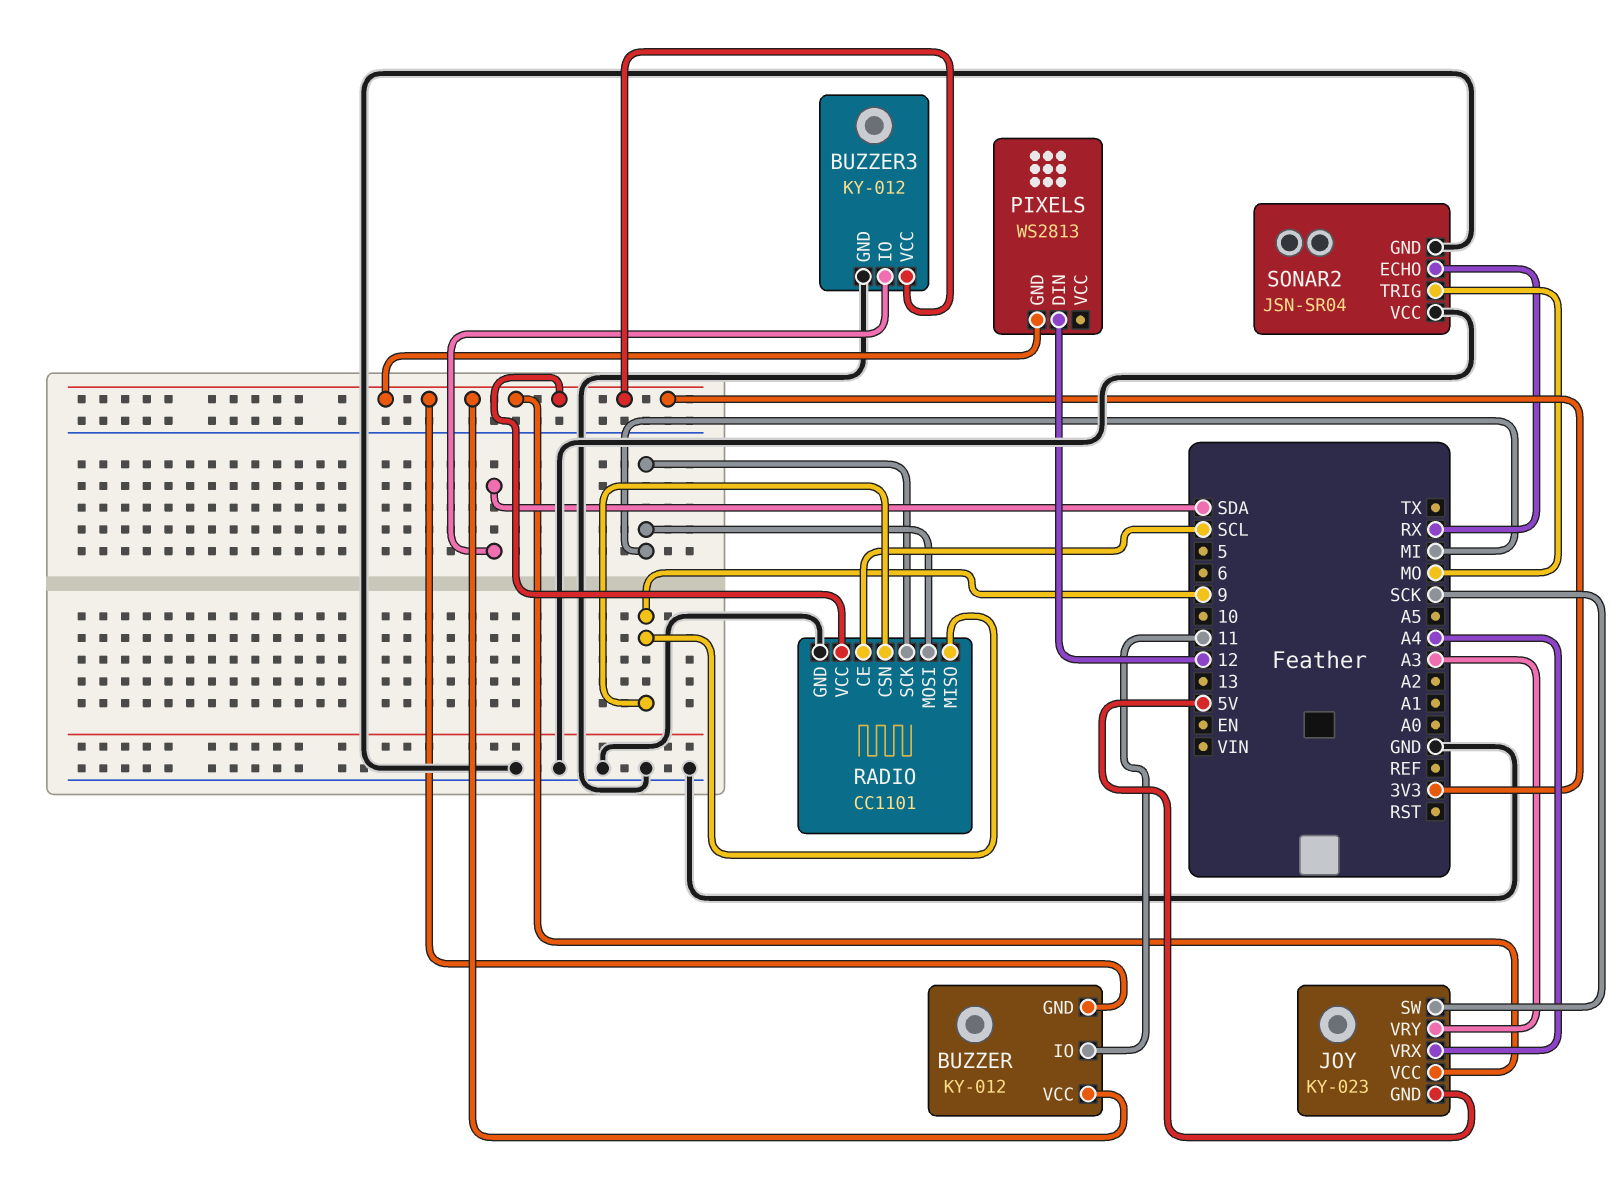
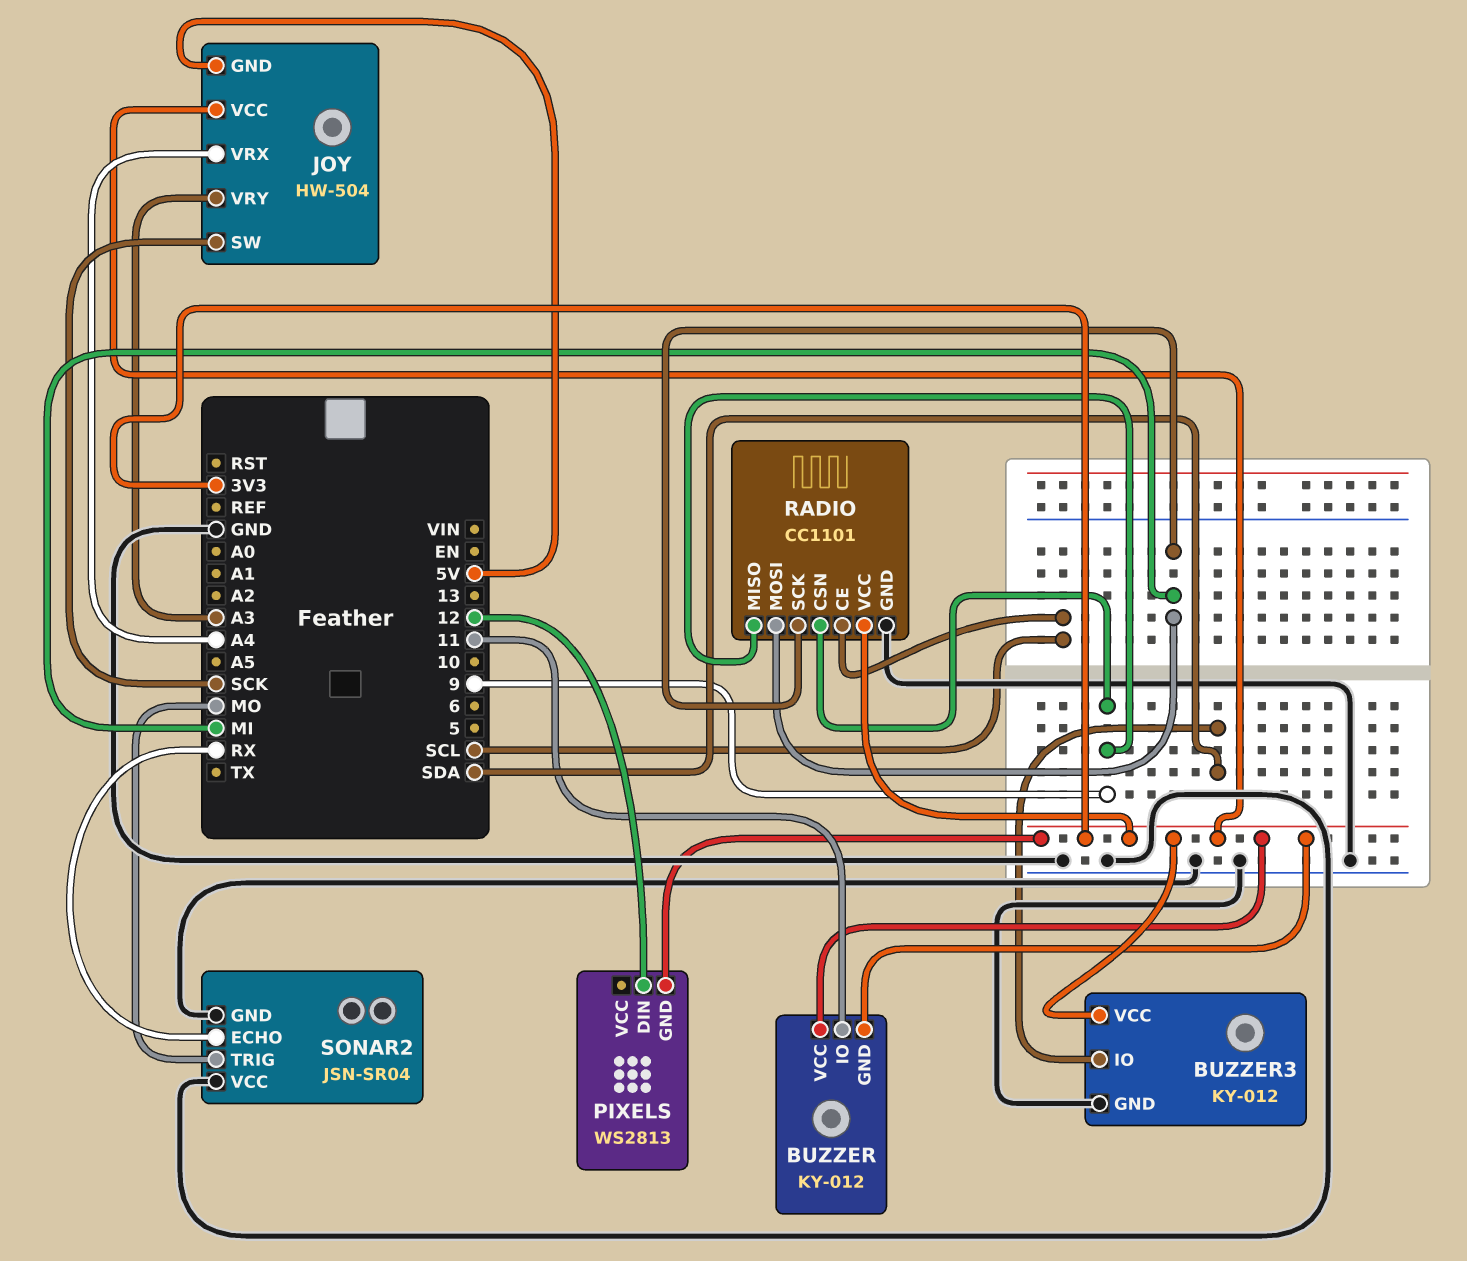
JOY: KY-023 -> HW-504

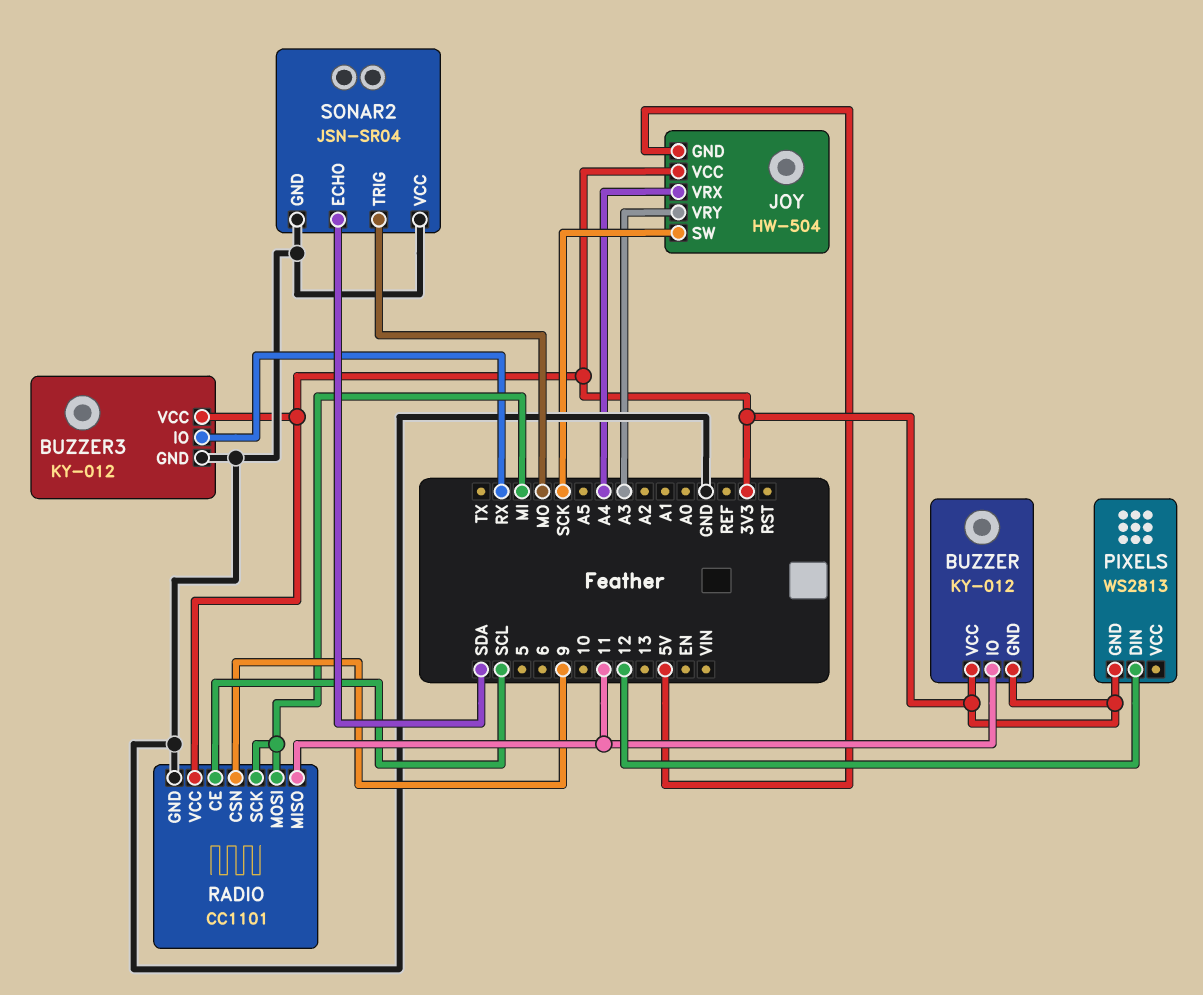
BUZZER3 pin IO: SDA -> RX
RADIO pin MISO: 9 -> 11
SONAR2 pin ECHO: RX -> SDA

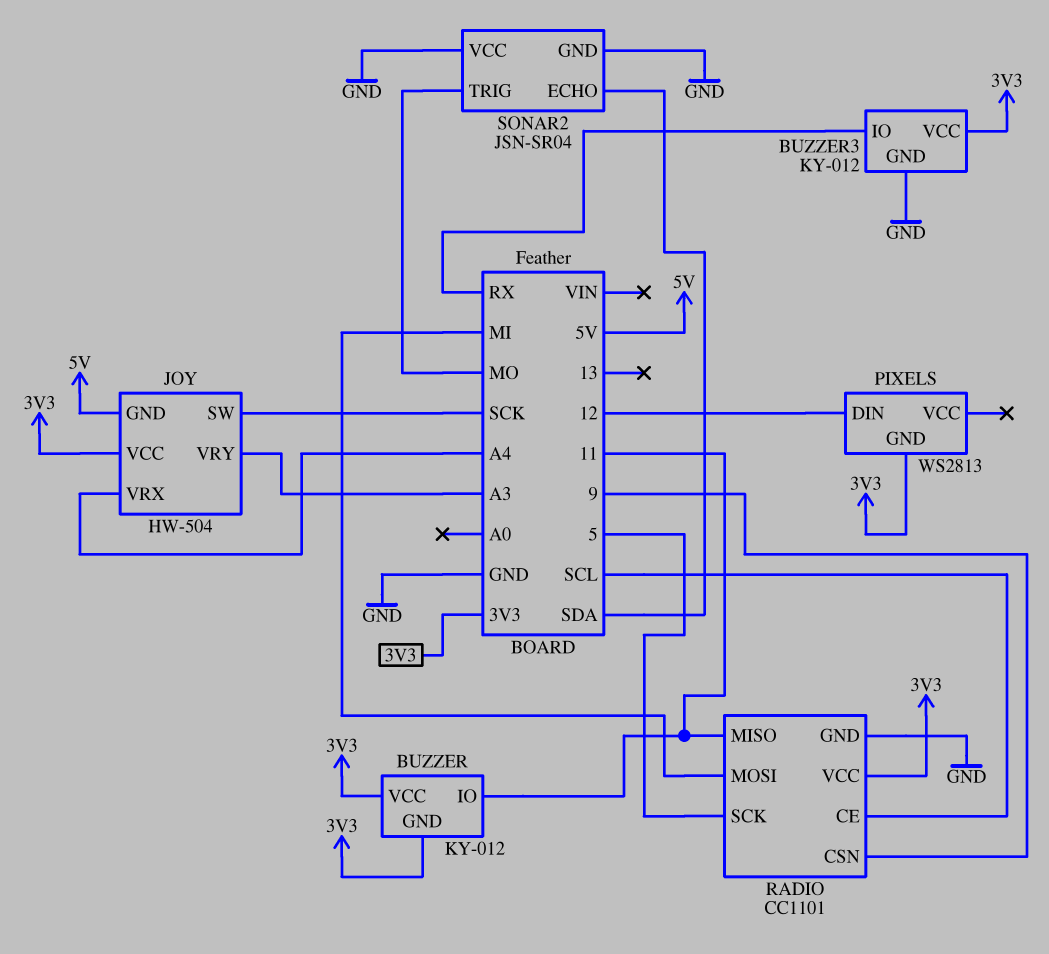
RADIO pin SCK: MI -> 5

